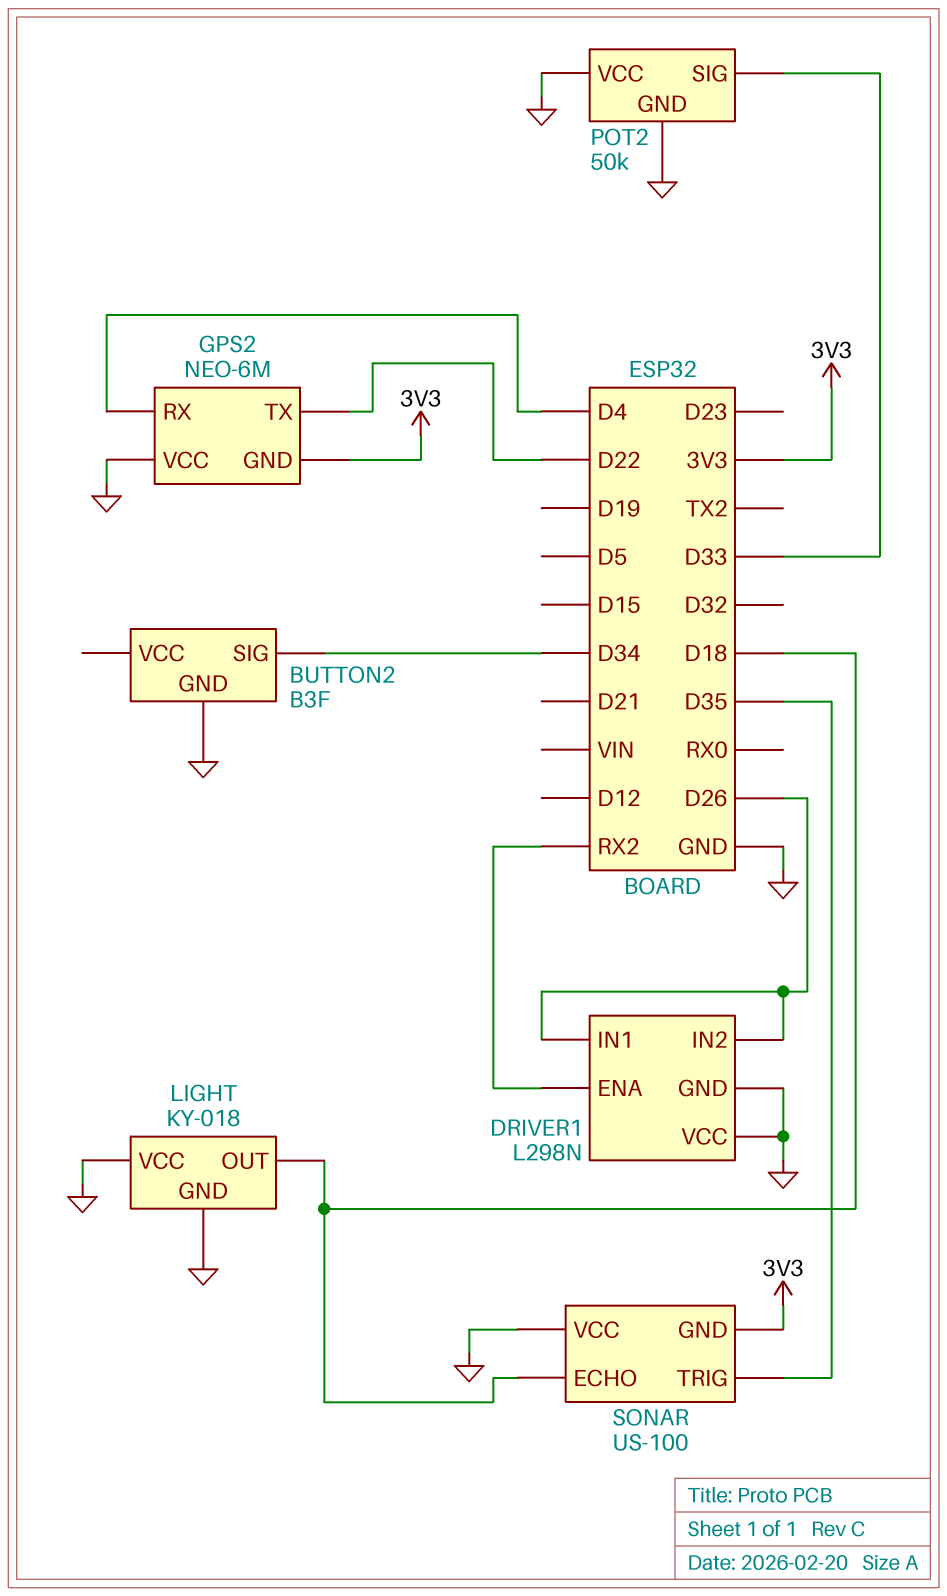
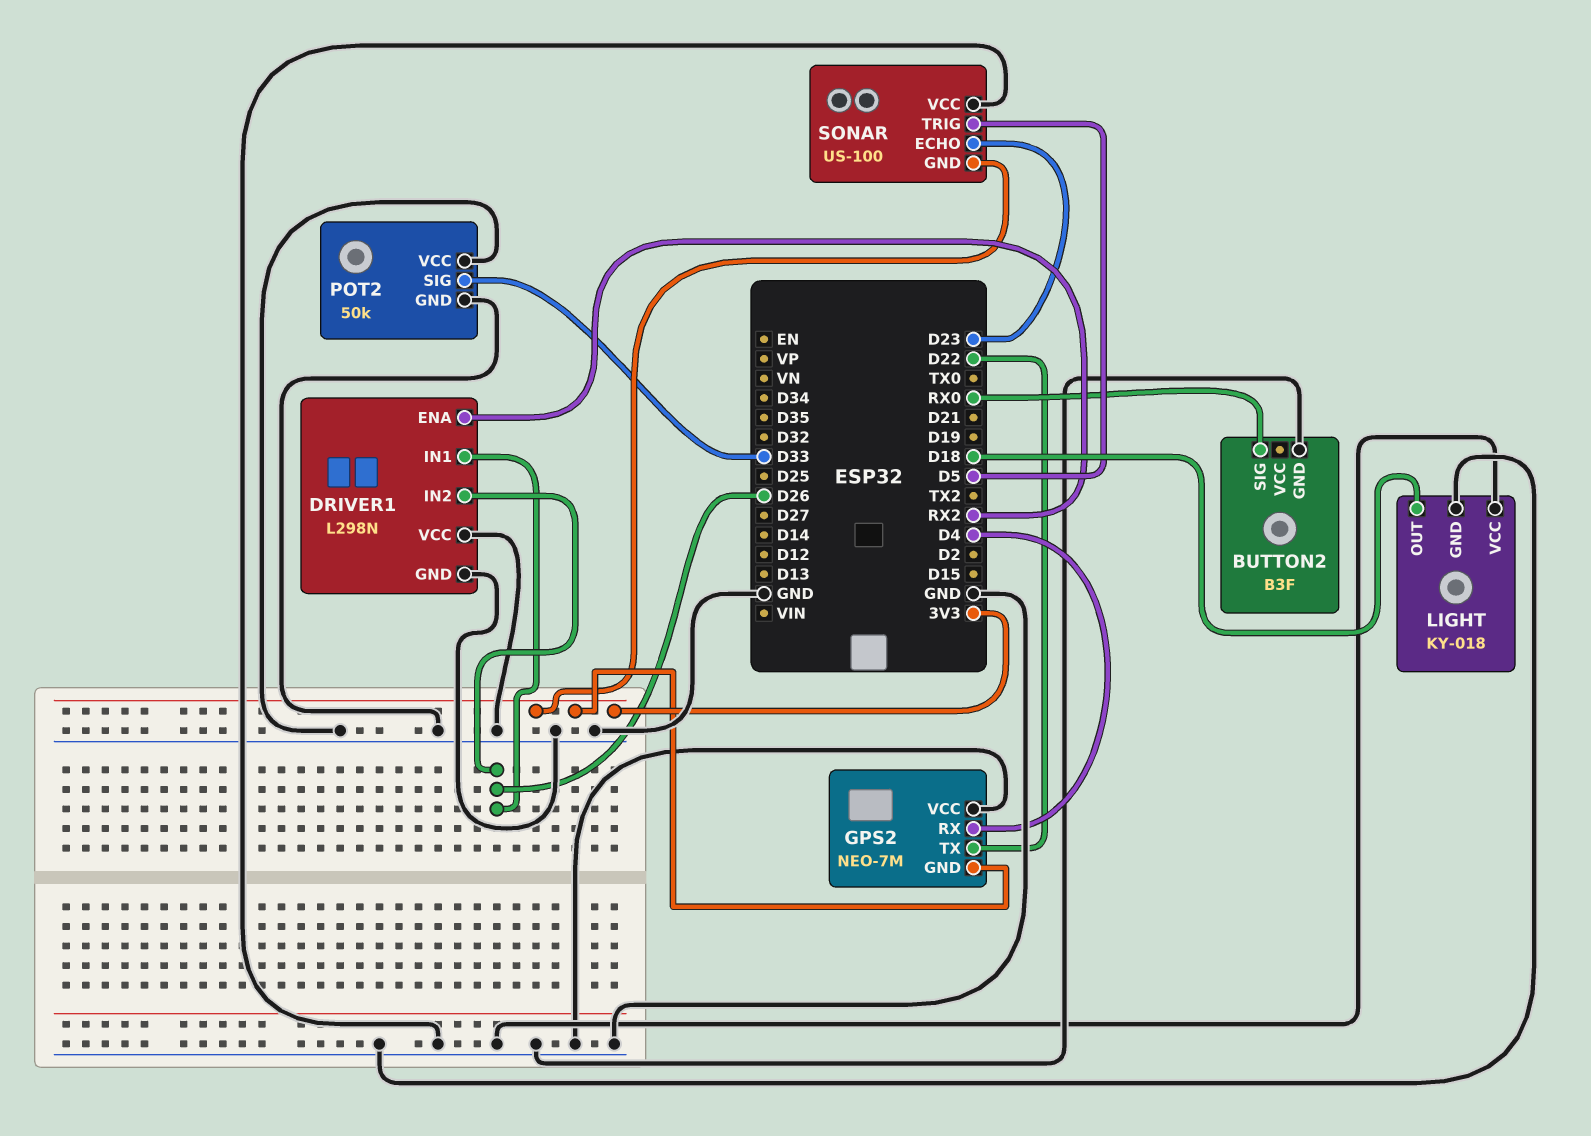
BUTTON2 pin SIG: D34 -> RX0
GPS2: NEO-6M -> NEO-7M
SONAR pin ECHO: D18 -> D23
SONAR pin TRIG: D35 -> D5

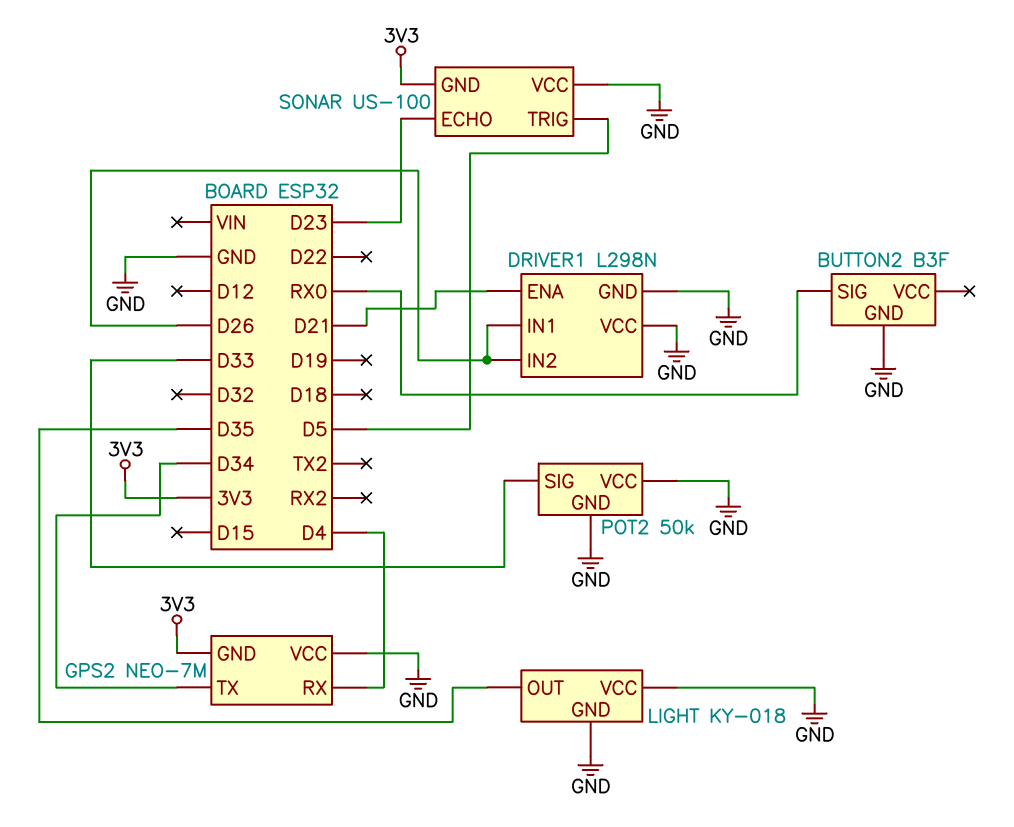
DRIVER1 pin ENA: RX2 -> D21
GPS2 pin TX: D22 -> D34
LIGHT pin OUT: D18 -> D35

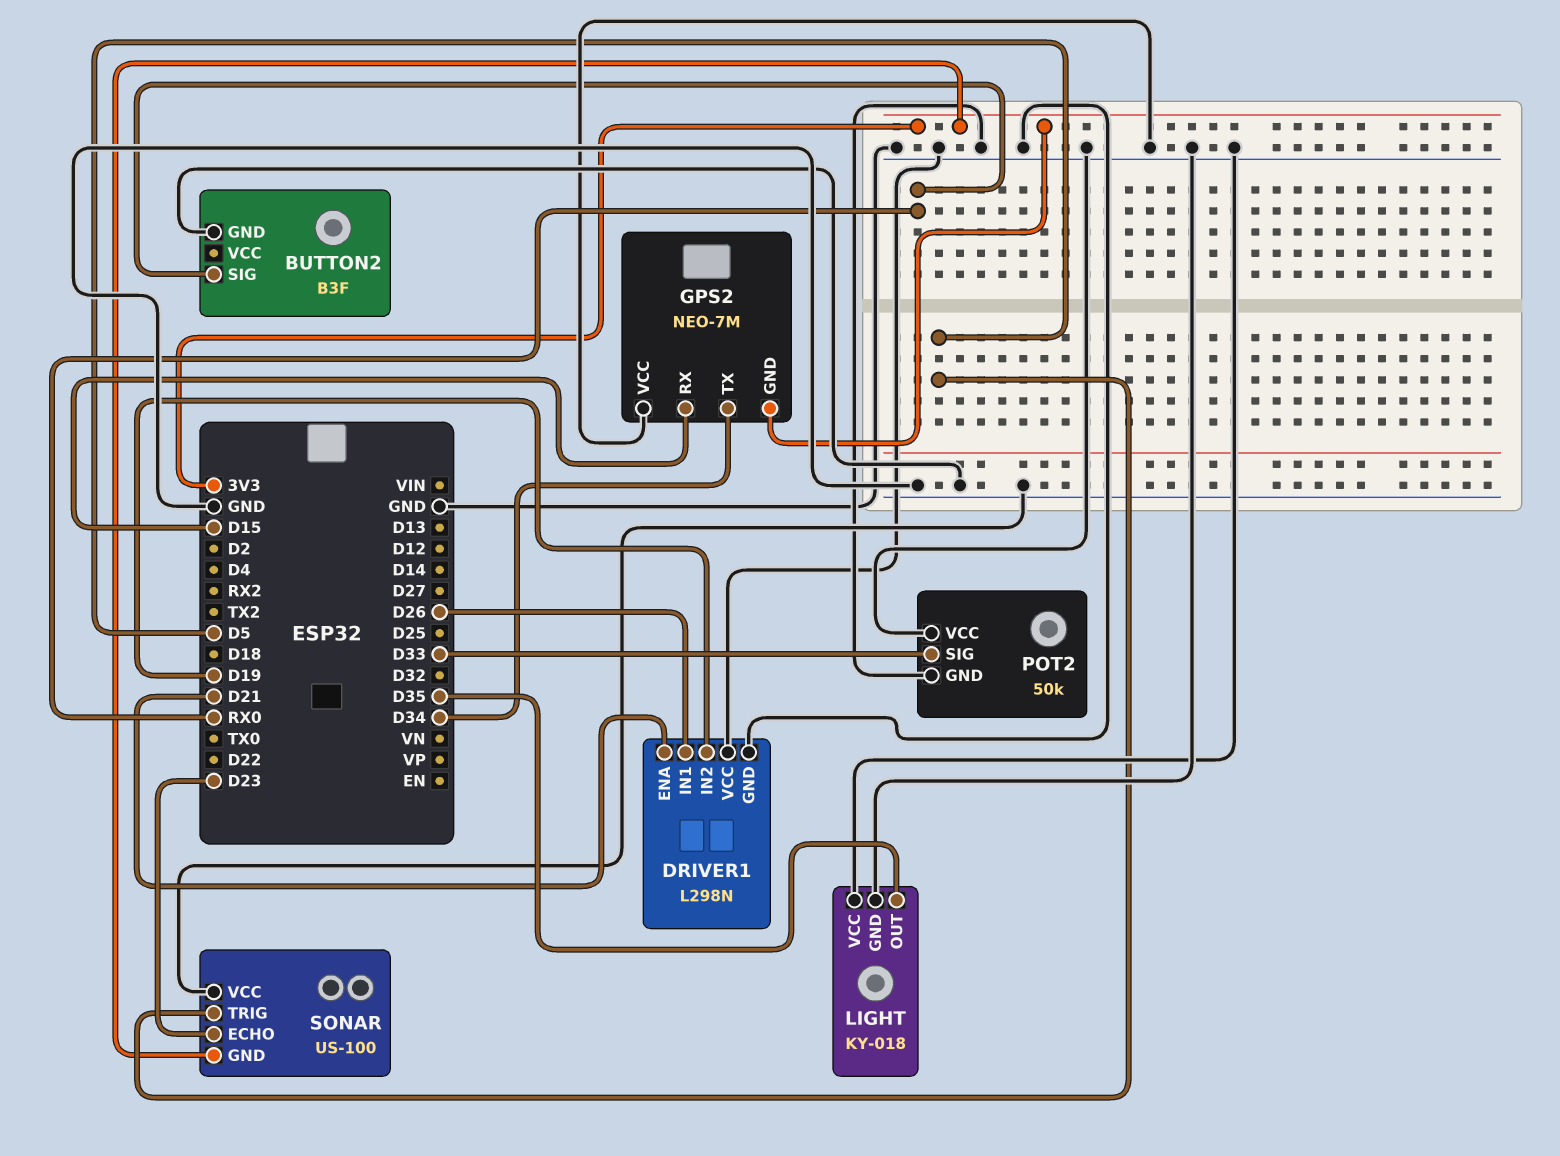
DRIVER1 pin IN2: D26 -> D19
GPS2 pin RX: D4 -> D15

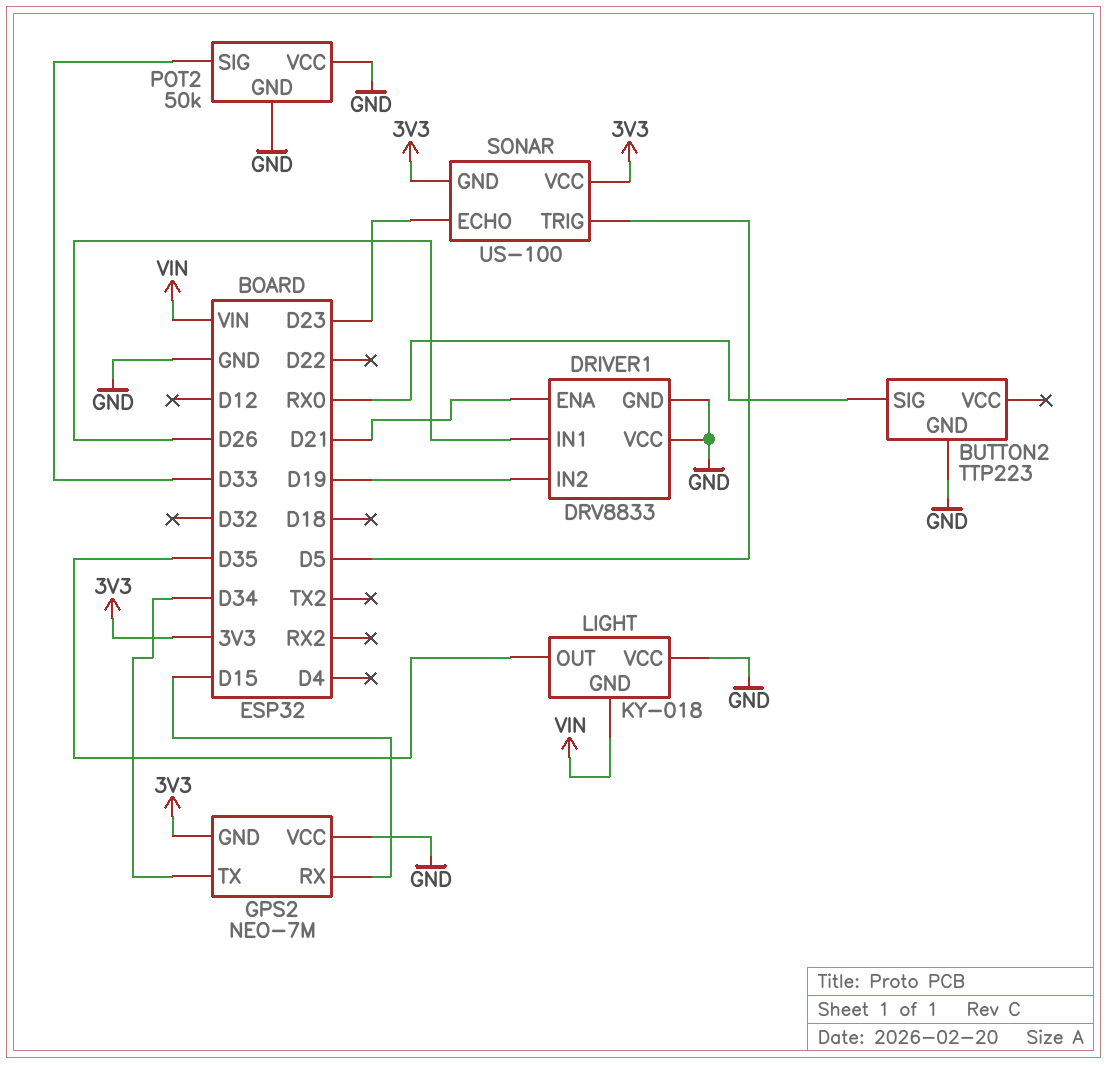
BUTTON2: B3F -> TTP223
DRIVER1: L298N -> DRV8833
LIGHT pin GND: GND -> VIN
SONAR pin VCC: GND -> 3V3

